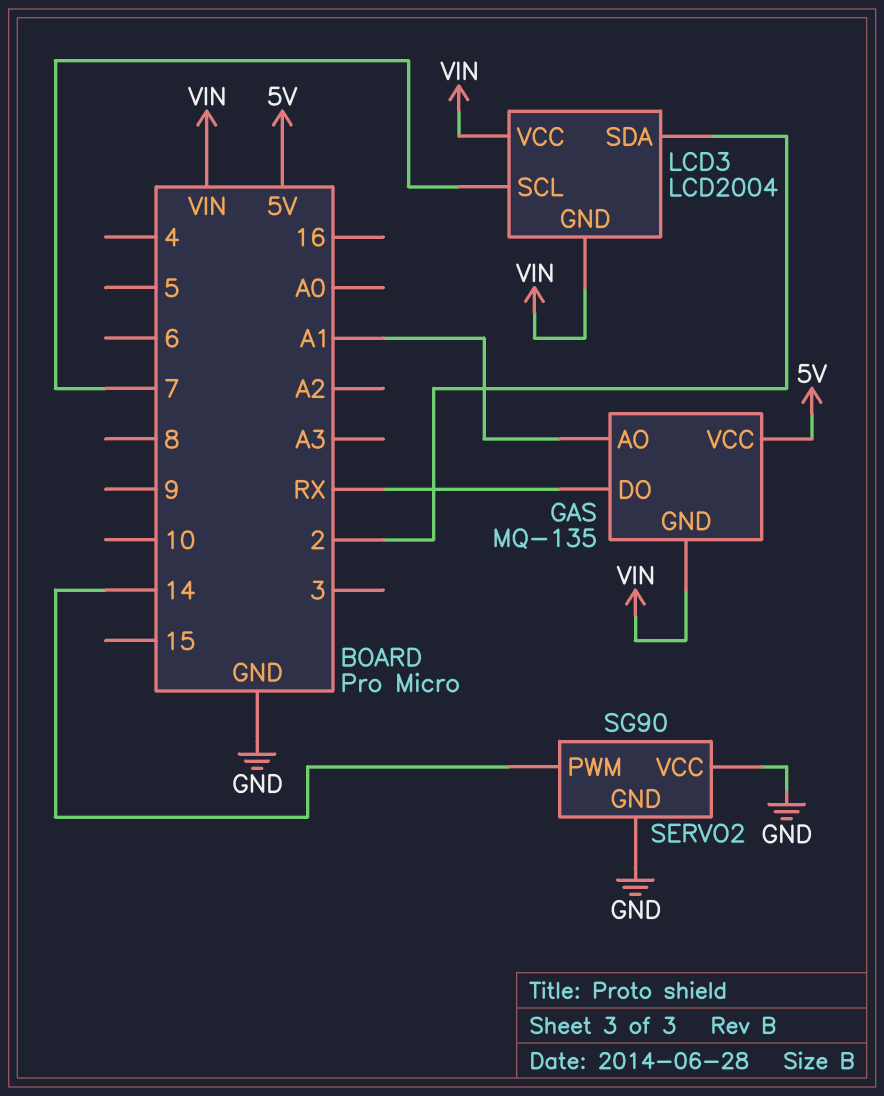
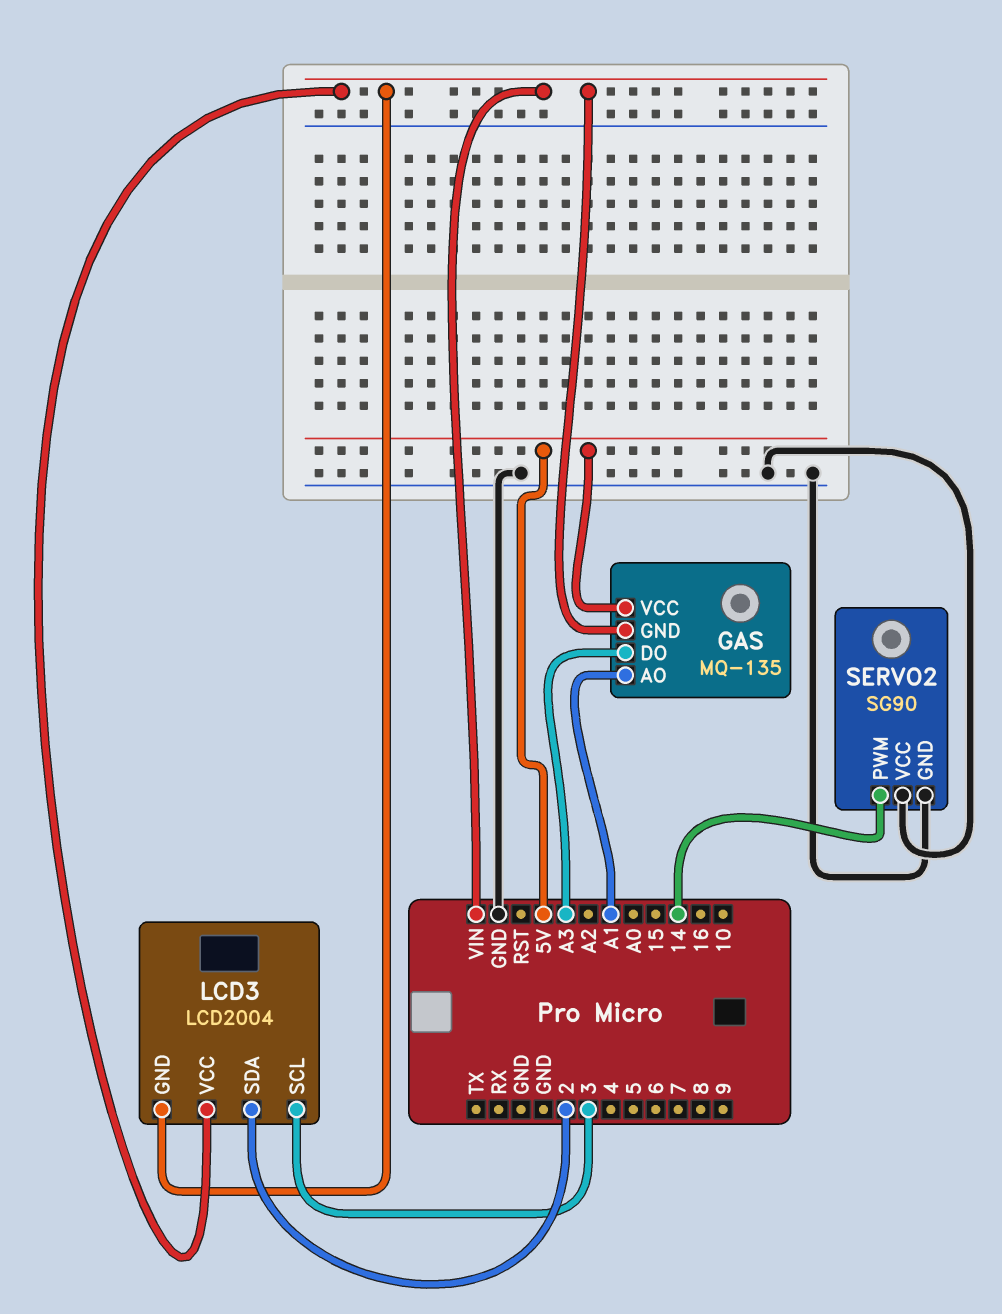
GAS pin DO: RX -> A3
LCD3 pin SCL: 7 -> 3

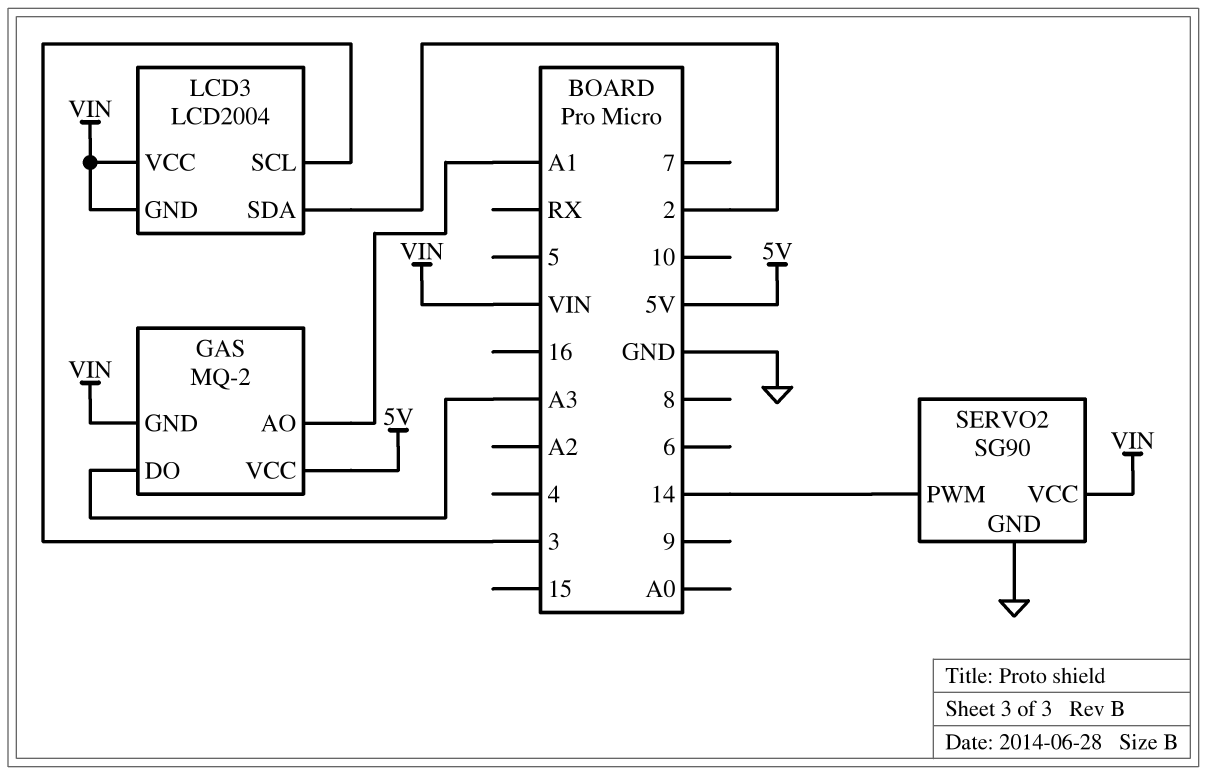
GAS: MQ-135 -> MQ-2
SERVO2 pin VCC: GND -> VIN

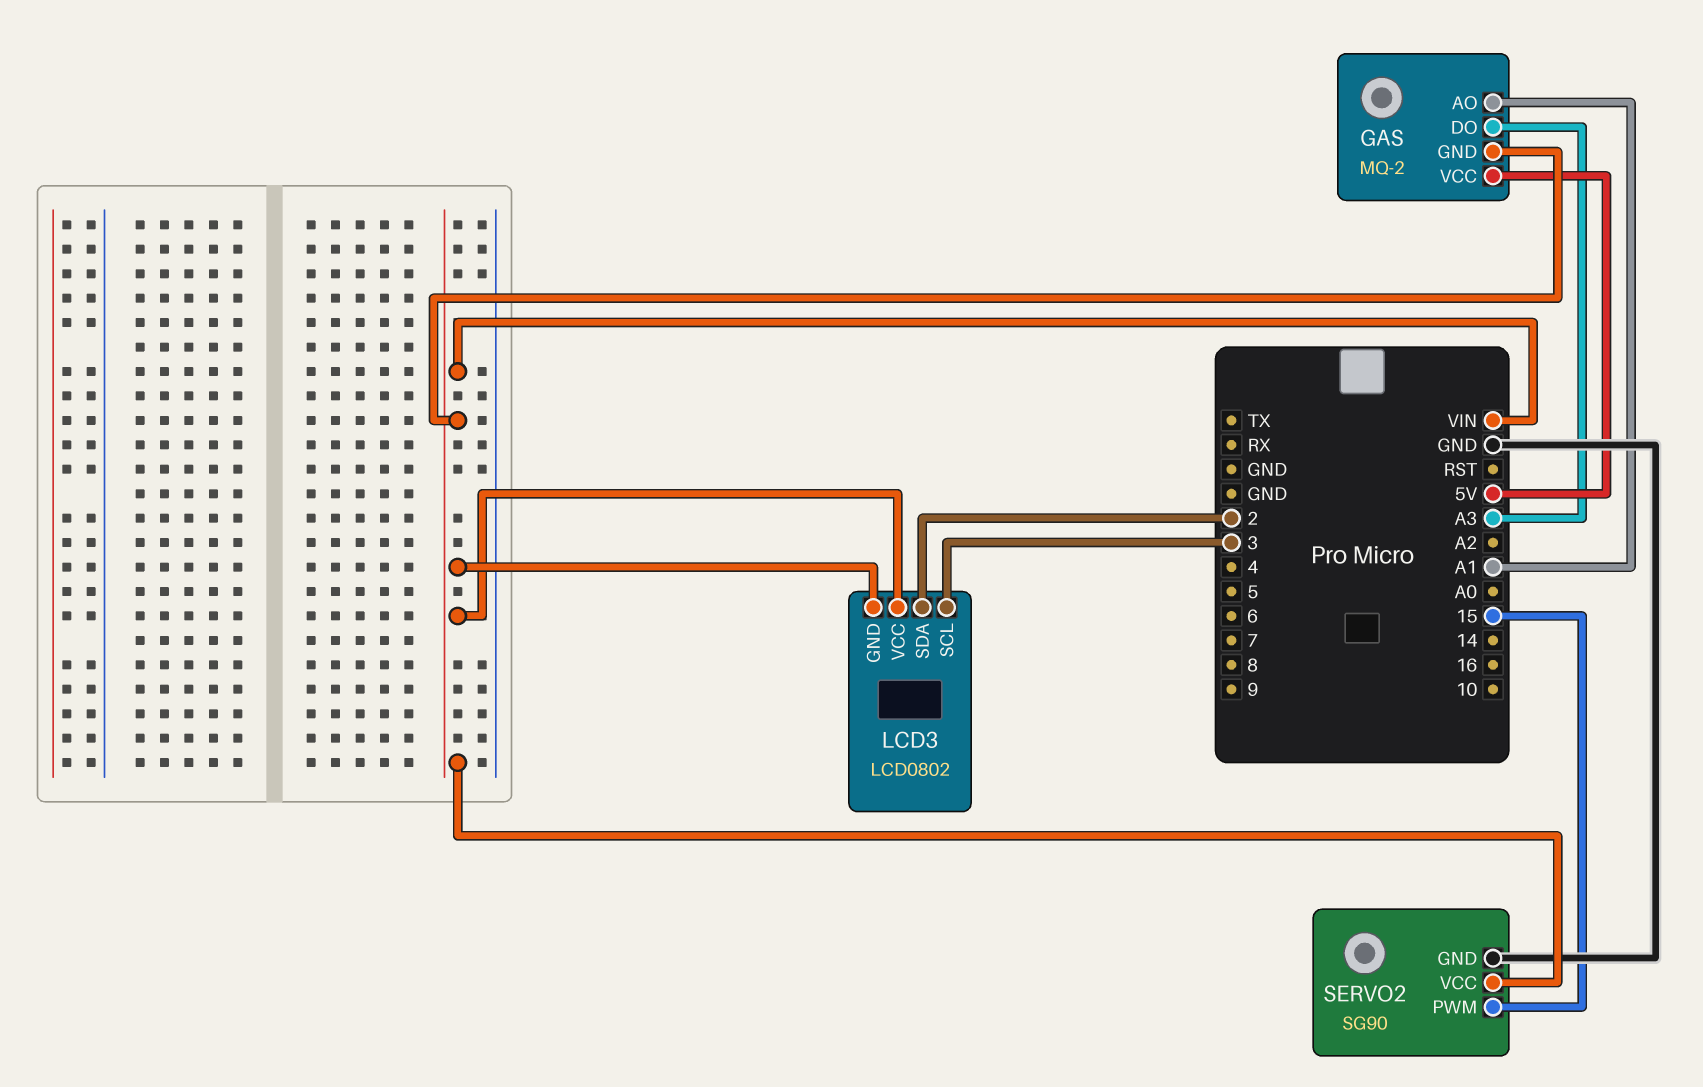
LCD3: LCD2004 -> LCD0802
SERVO2 pin PWM: 14 -> 15

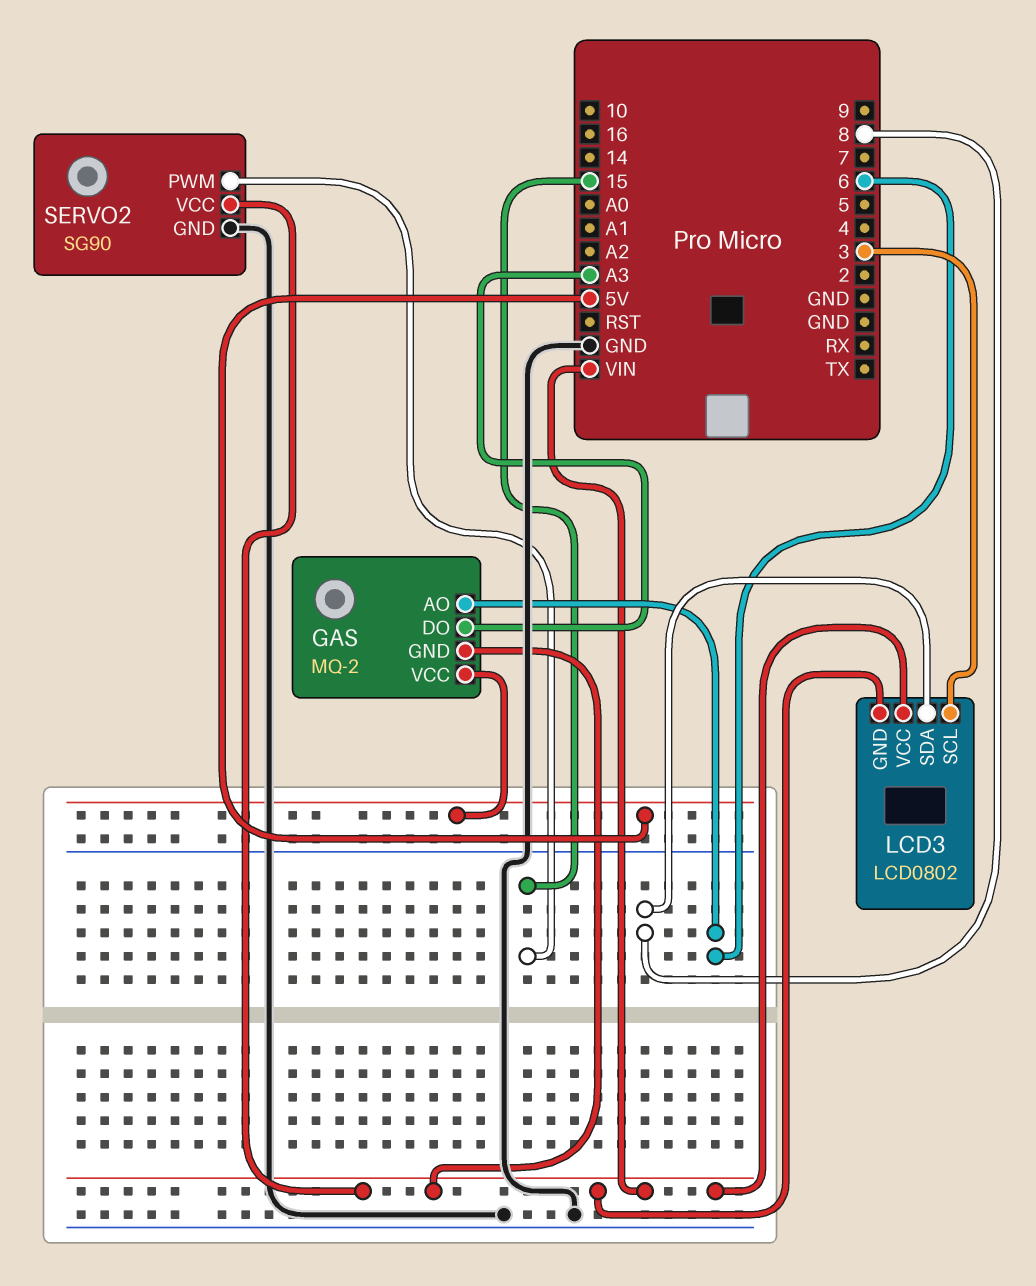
GAS pin AO: A1 -> 6
LCD3 pin SDA: 2 -> 8

